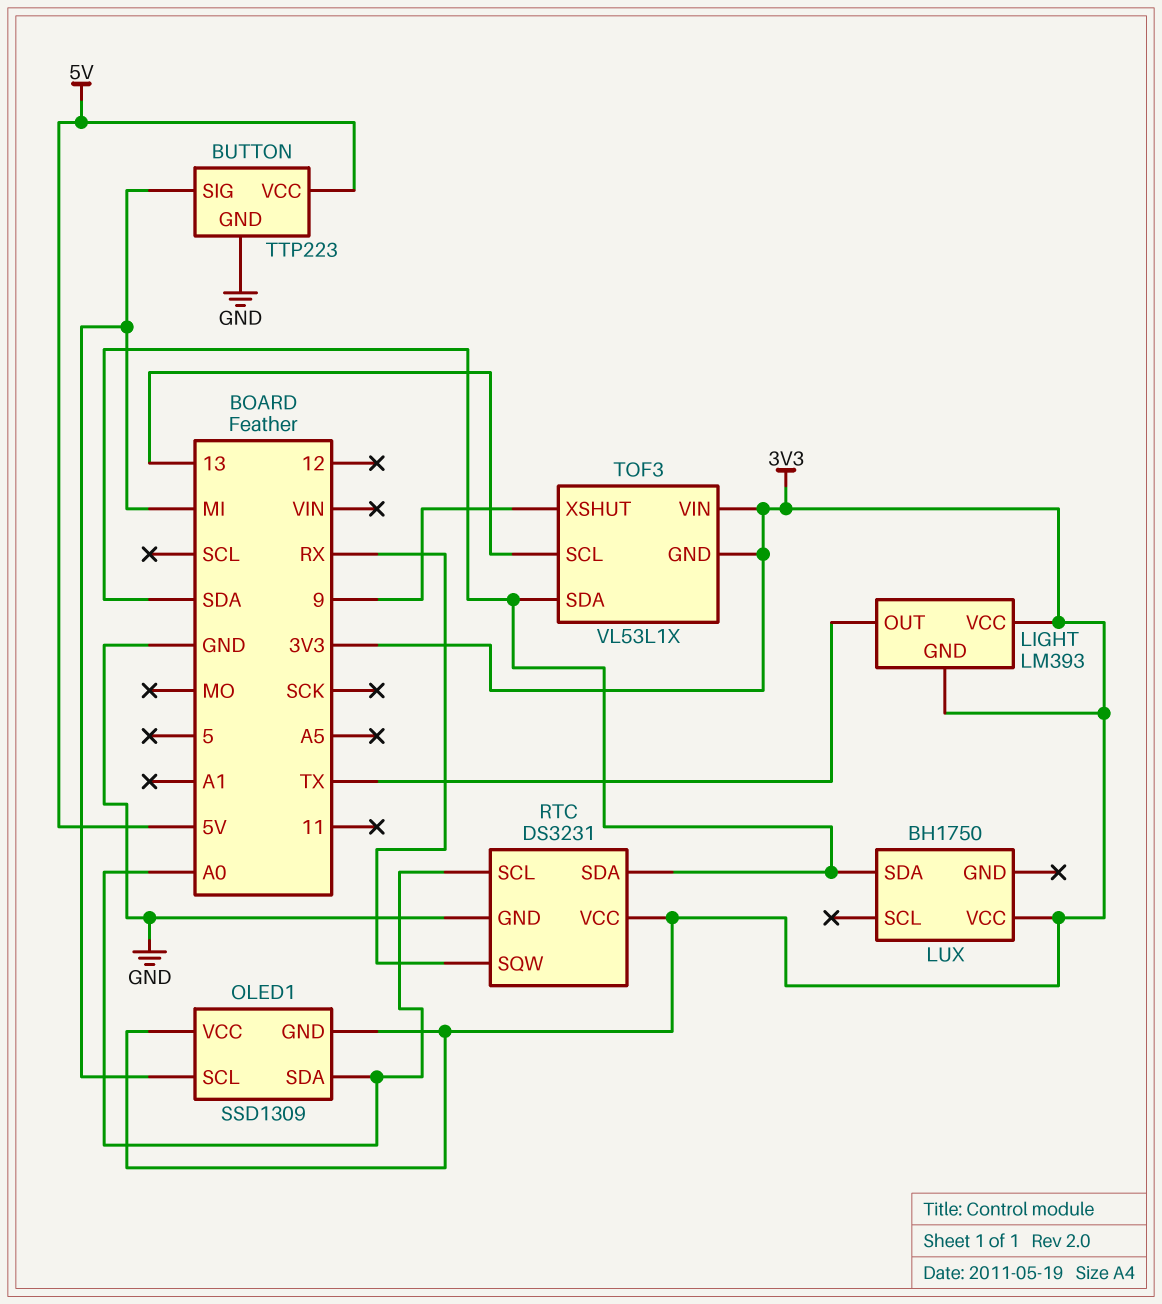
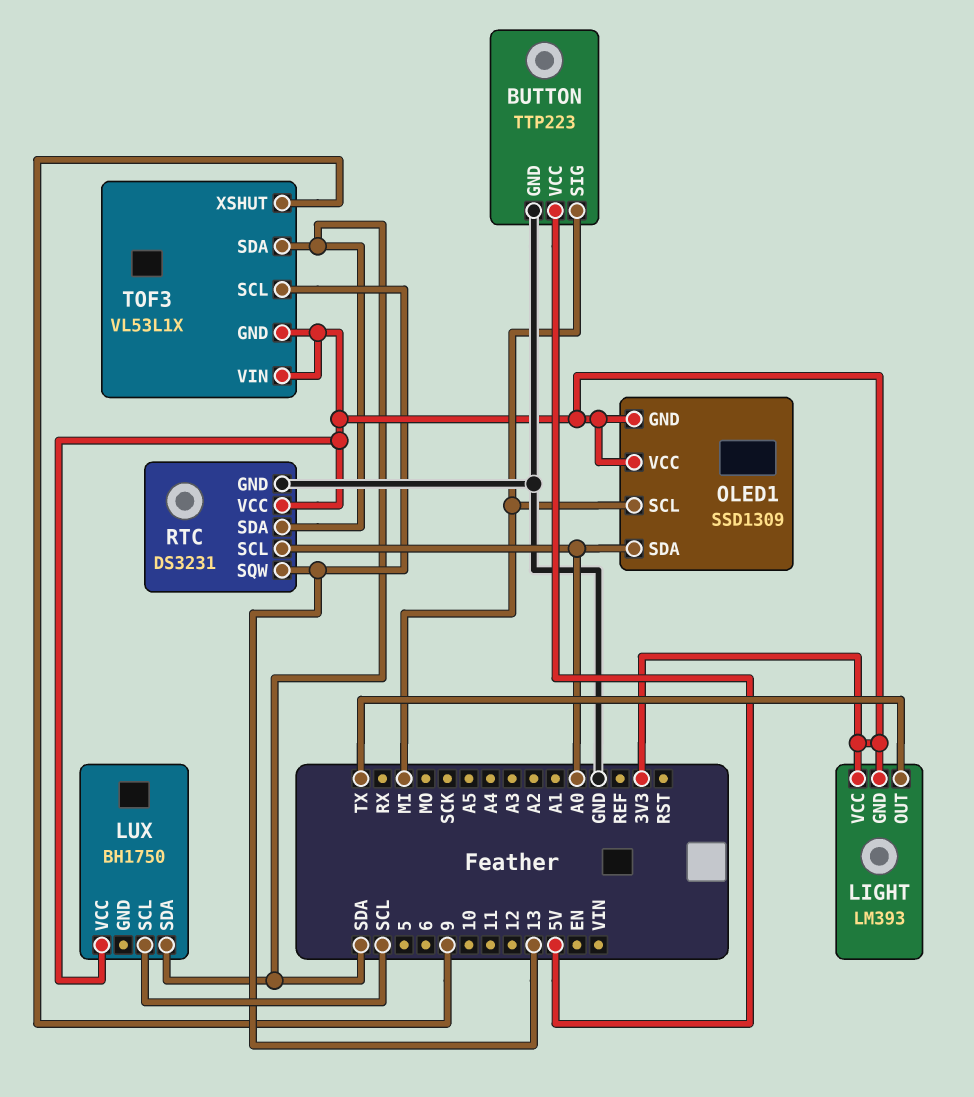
LUX pin SCL: none -> SCL
RTC pin SQW: RX -> 13

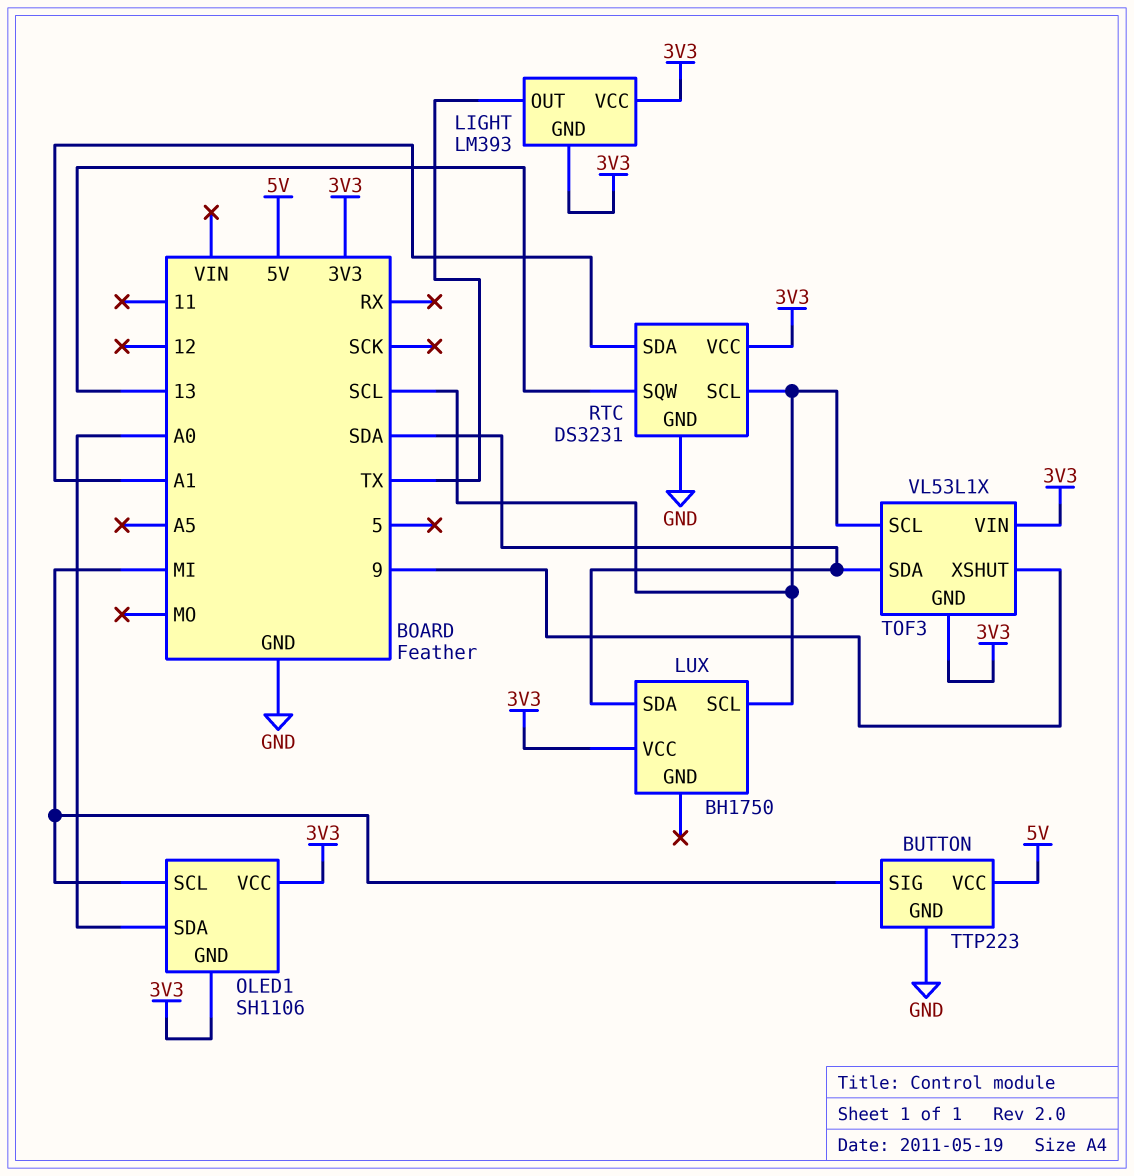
OLED1: SSD1309 -> SH1106
RTC pin SCL: A0 -> SCL
RTC pin SDA: SDA -> A1
TOF3 pin SCL: 13 -> SCL

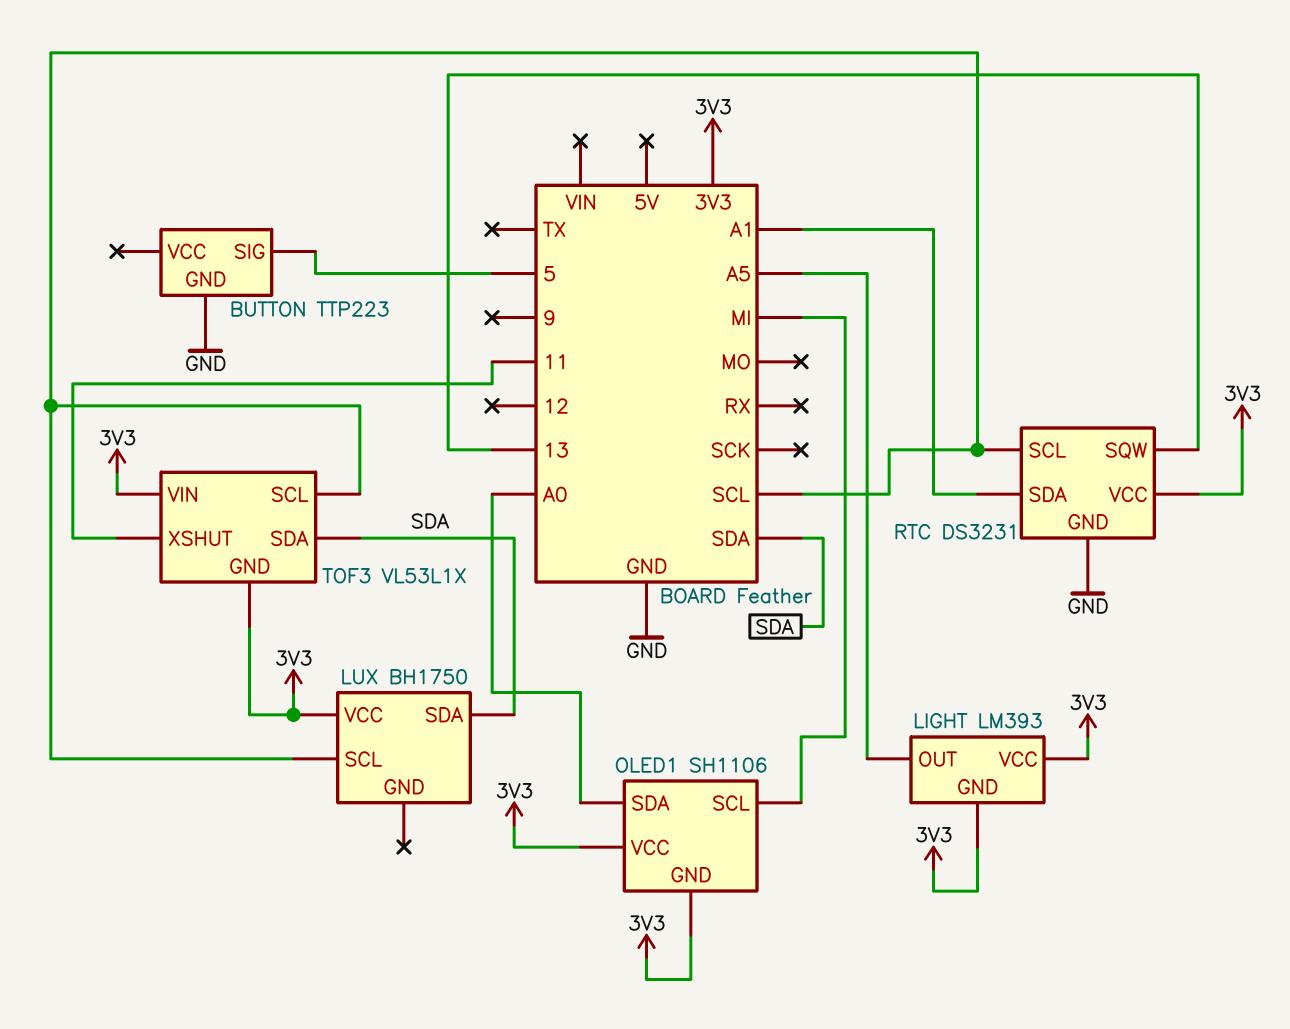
BUTTON pin SIG: MI -> 5
BUTTON pin VCC: 5V -> none
LIGHT pin OUT: TX -> A5
TOF3 pin XSHUT: 9 -> 11

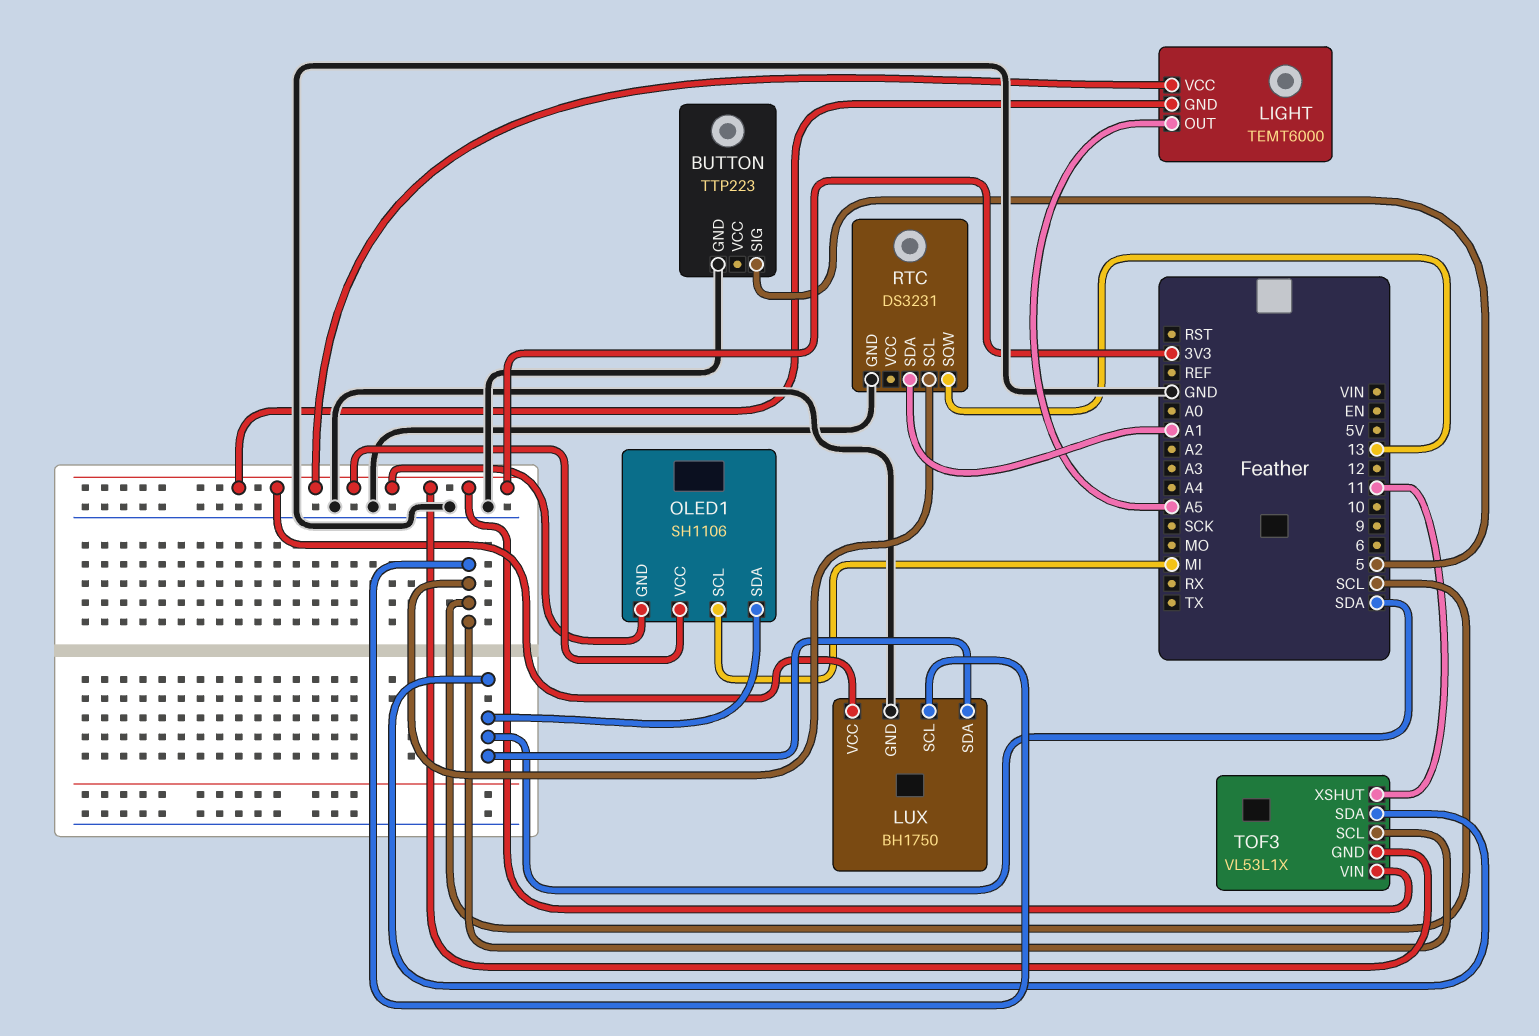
LIGHT: LM393 -> TEMT6000
LUX pin GND: none -> GND
OLED1 pin SDA: A0 -> SDA
RTC pin VCC: 3V3 -> none

